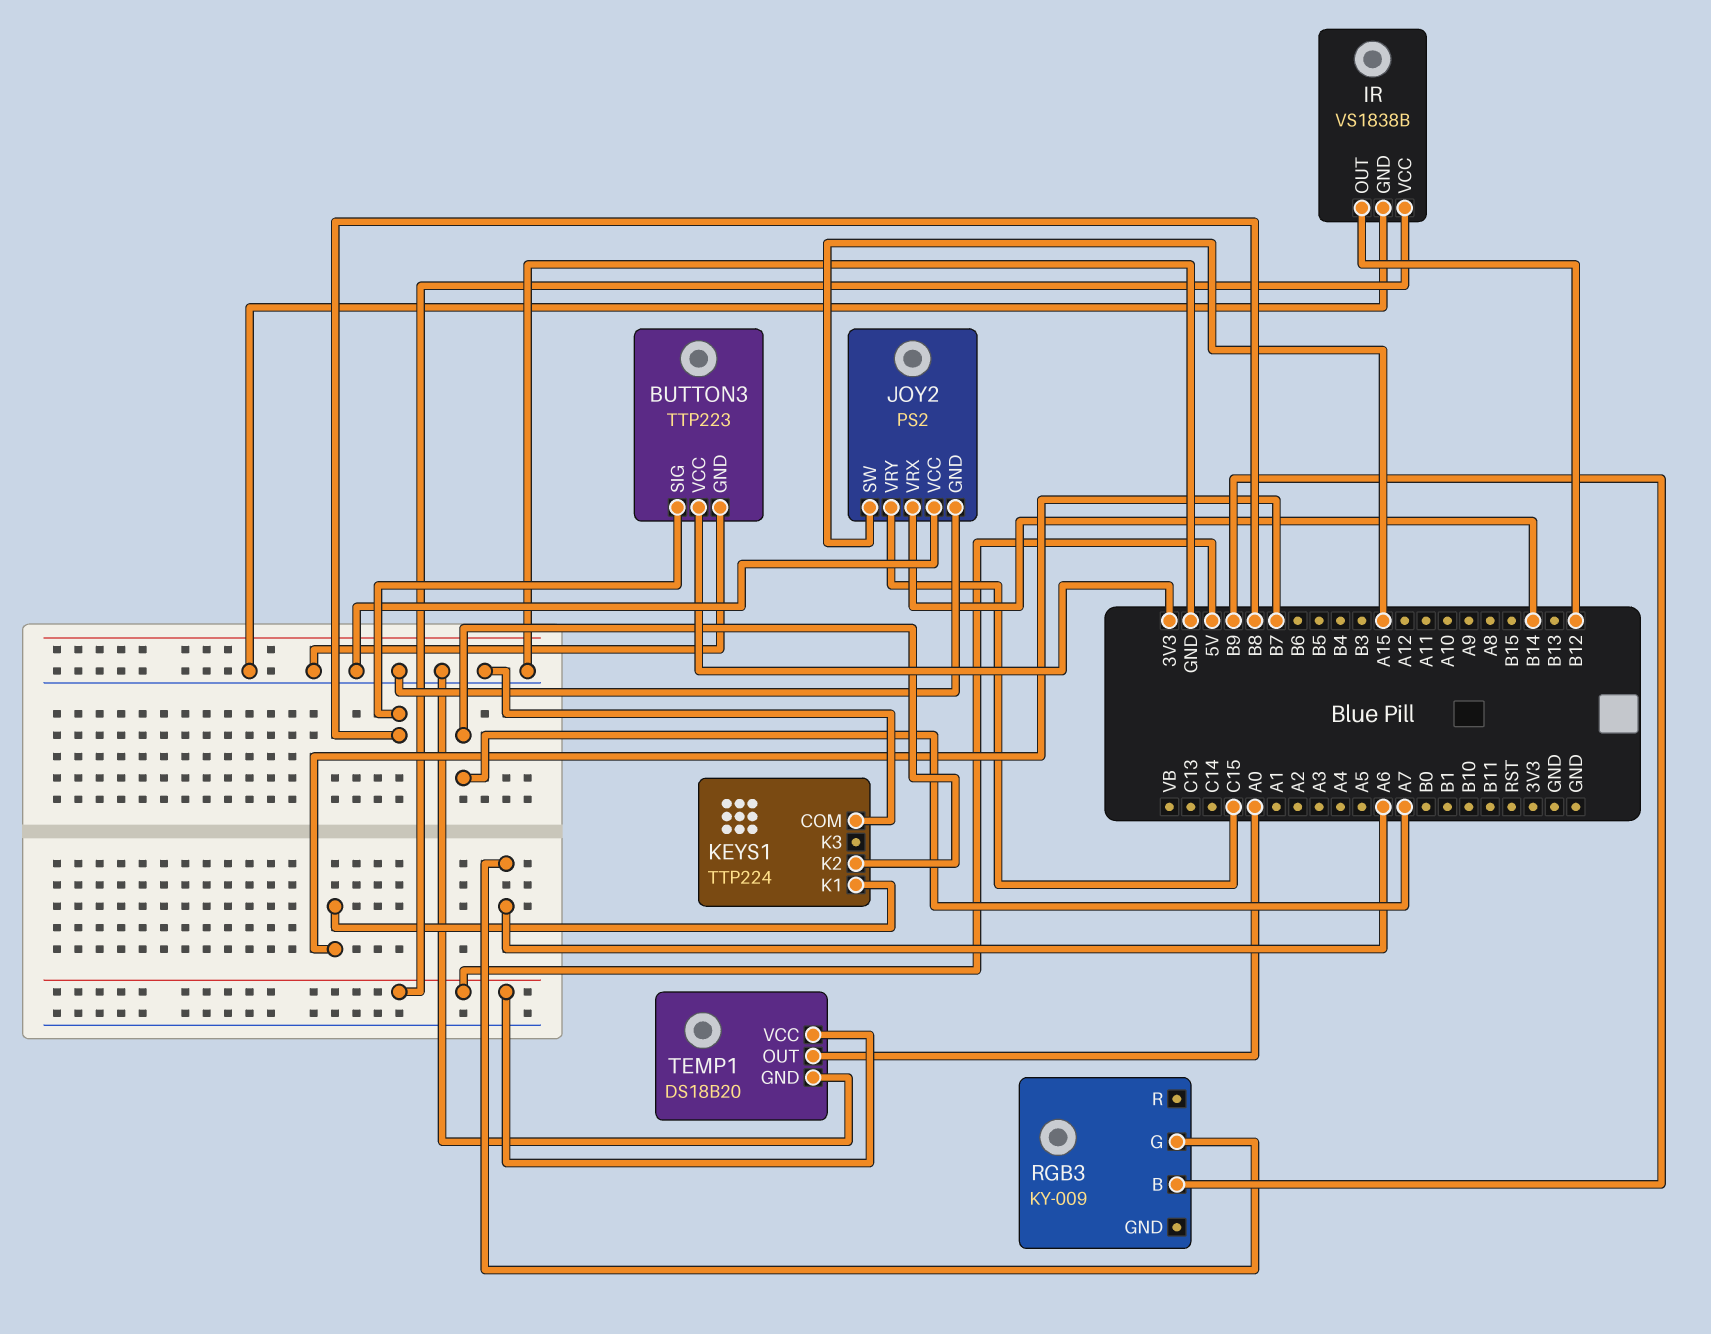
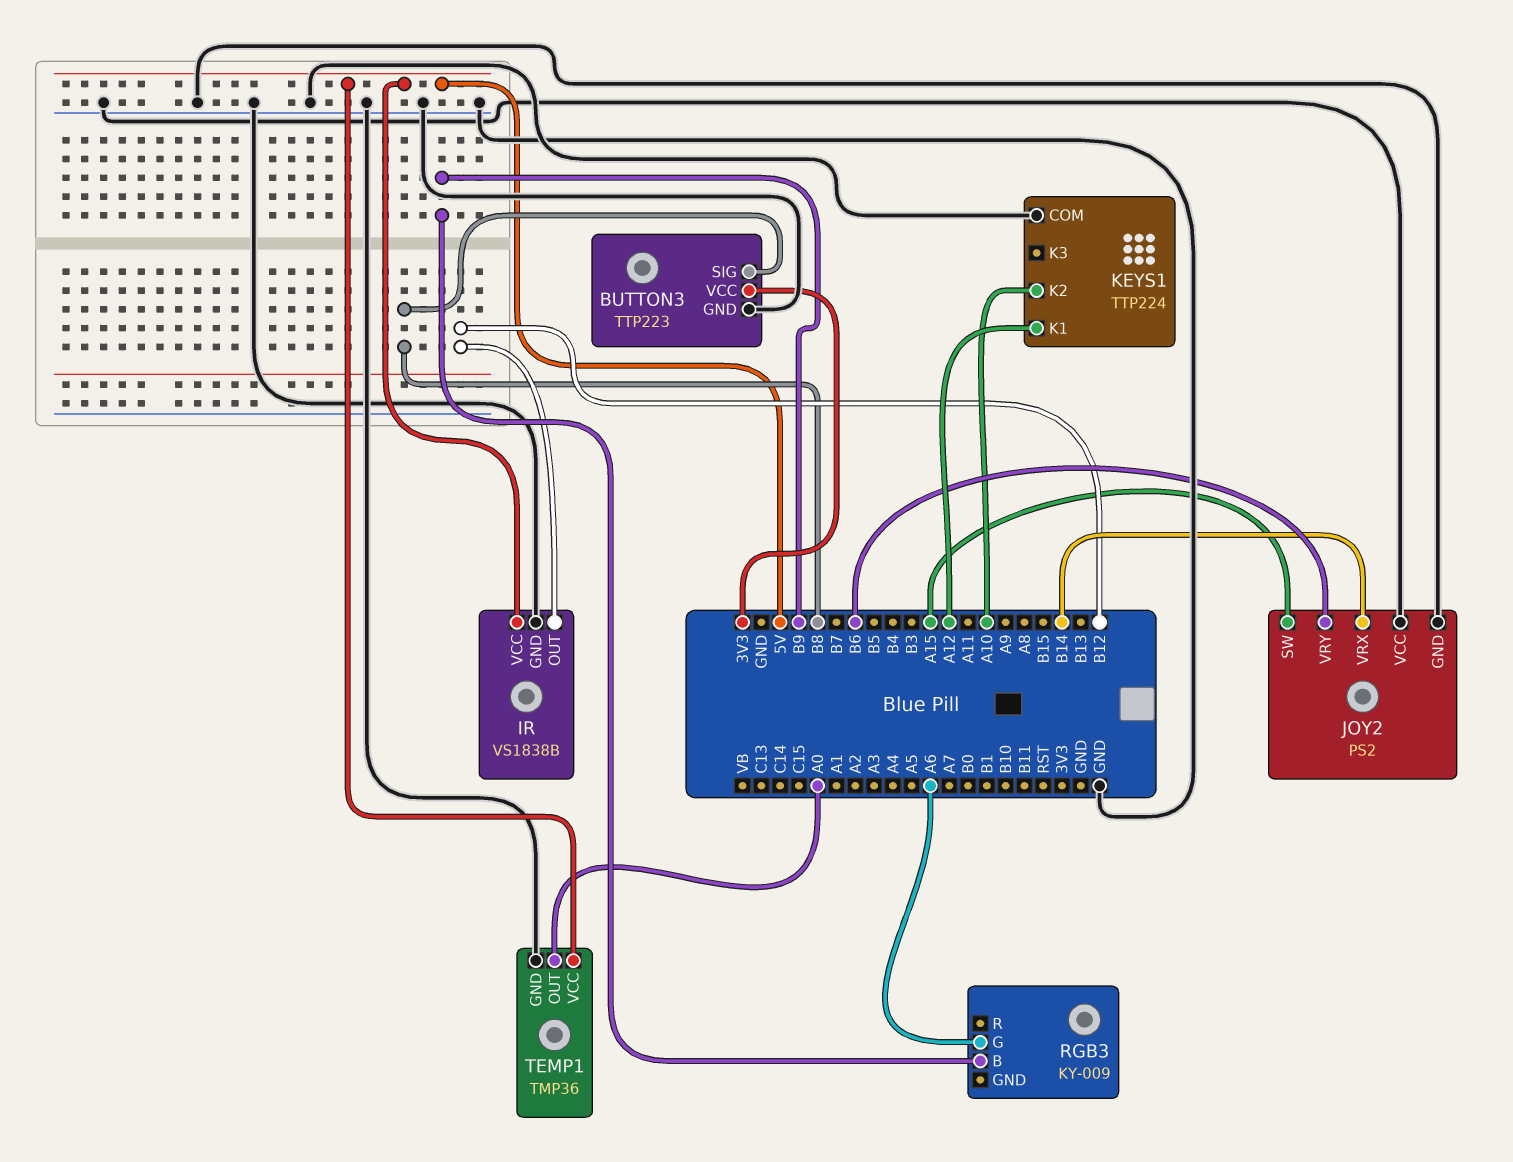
JOY2 pin VRY: C15 -> B6
KEYS1 pin K1: B7 -> A12
KEYS1 pin K2: A7 -> A10
TEMP1: DS18B20 -> TMP36

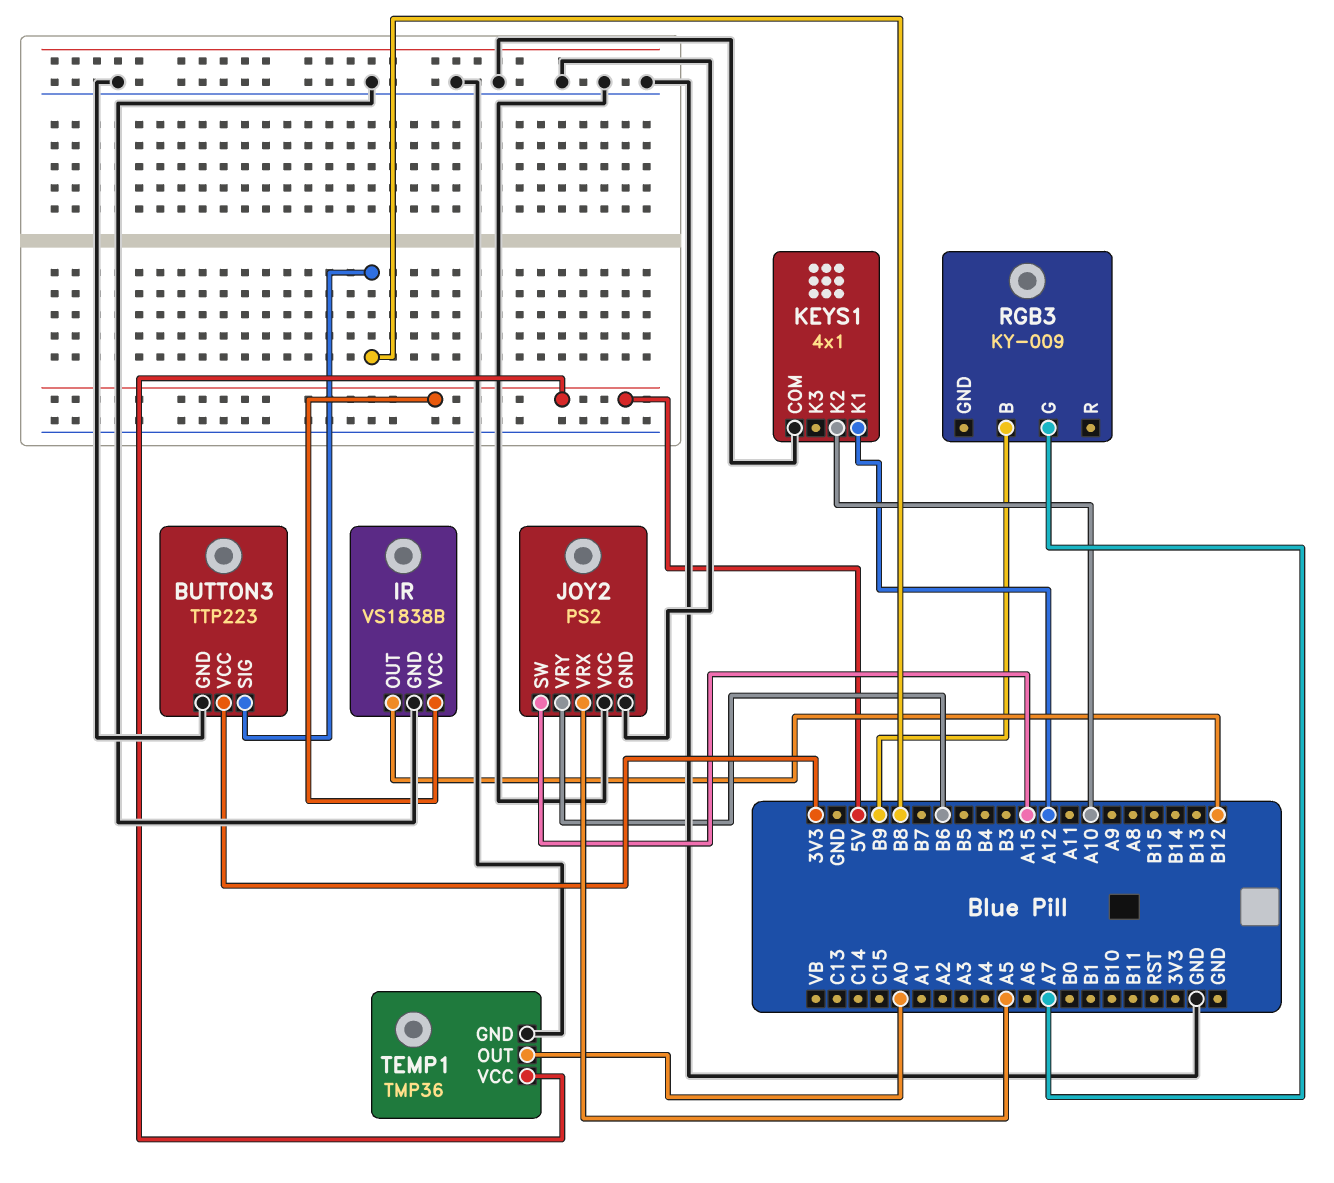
JOY2 pin VRX: B14 -> A5
KEYS1: TTP224 -> 4x1
RGB3 pin G: A6 -> A7

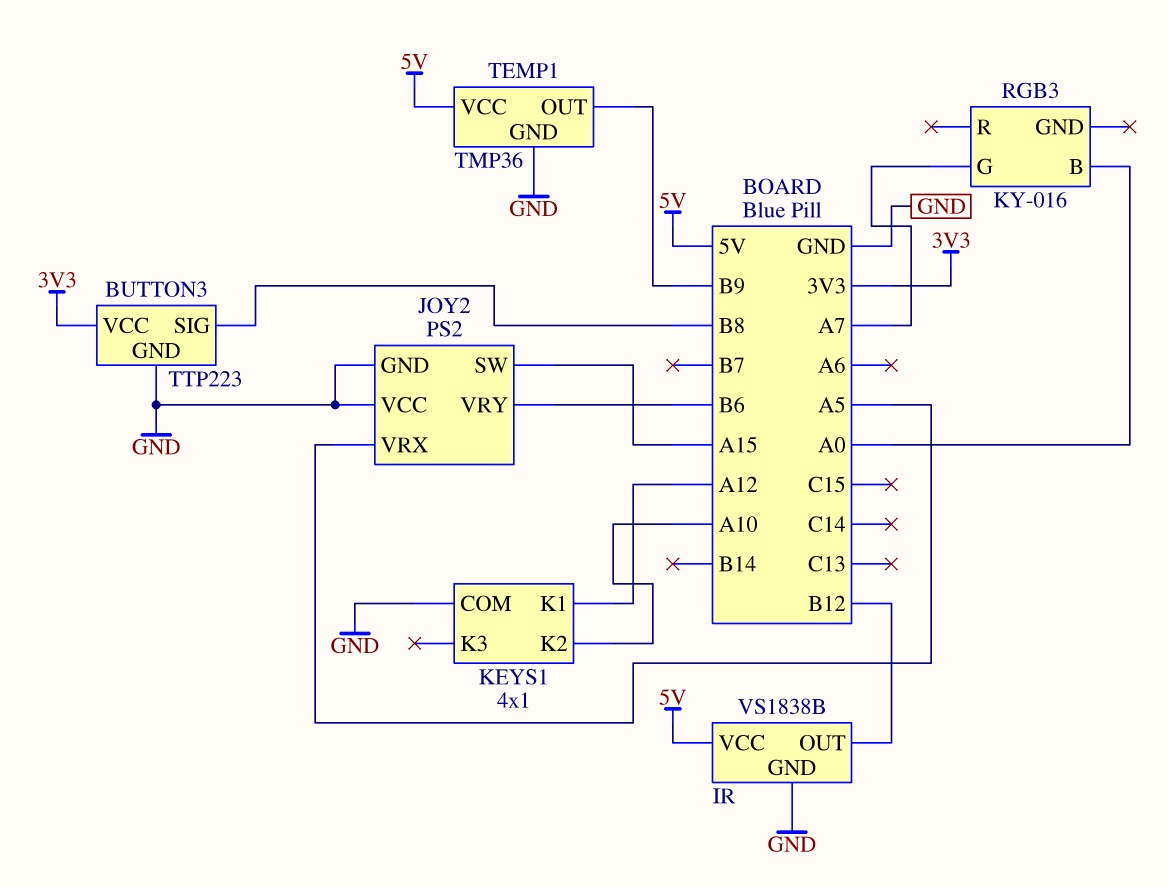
RGB3: KY-009 -> KY-016
RGB3 pin B: B9 -> A0
TEMP1 pin OUT: A0 -> B9

